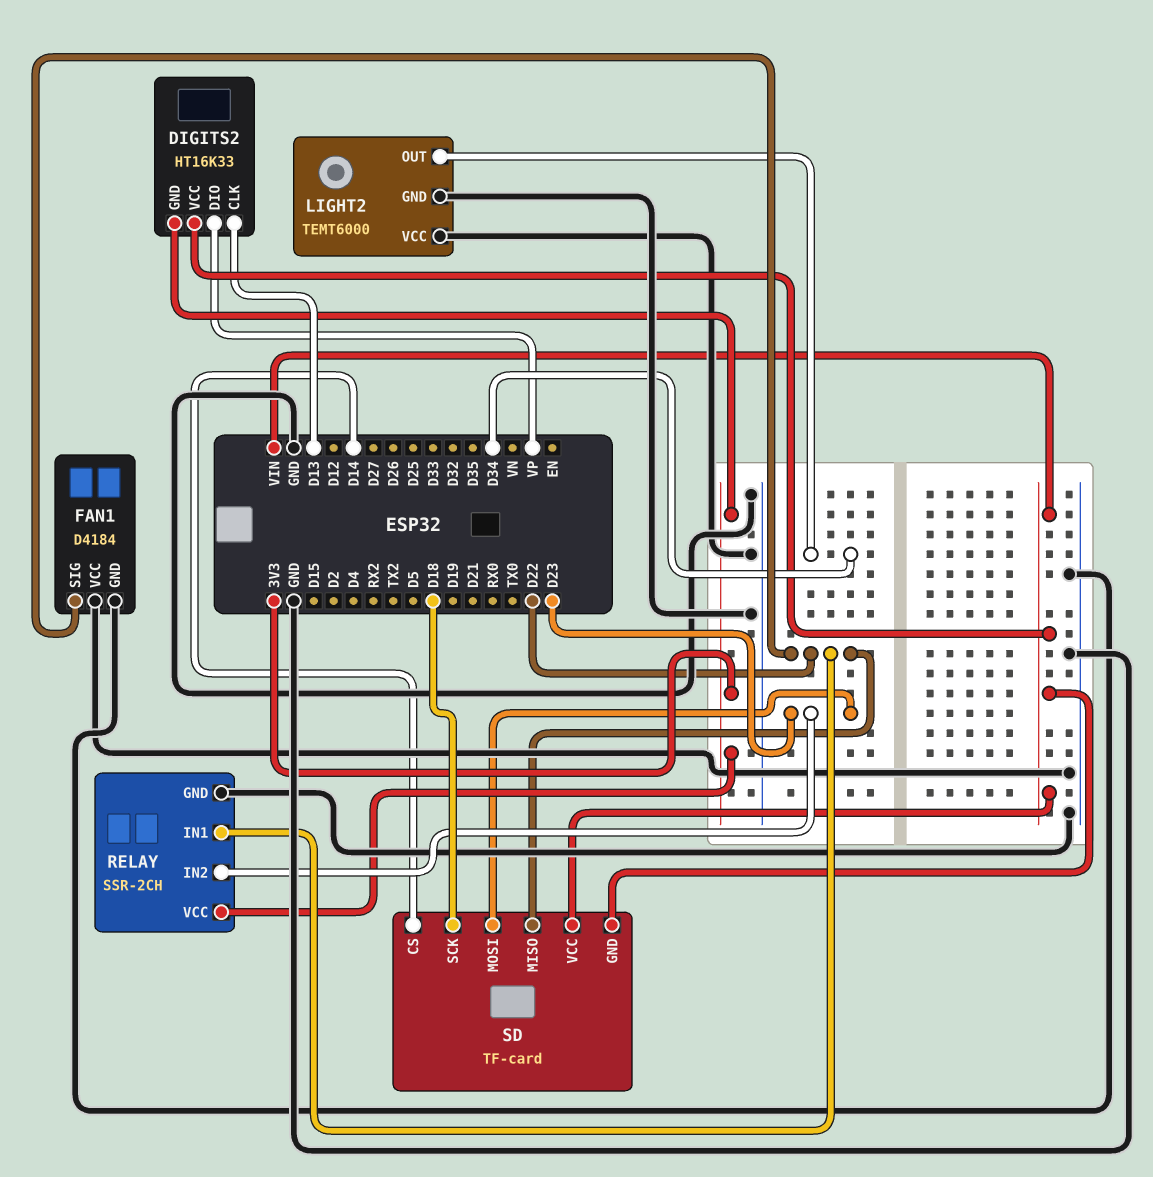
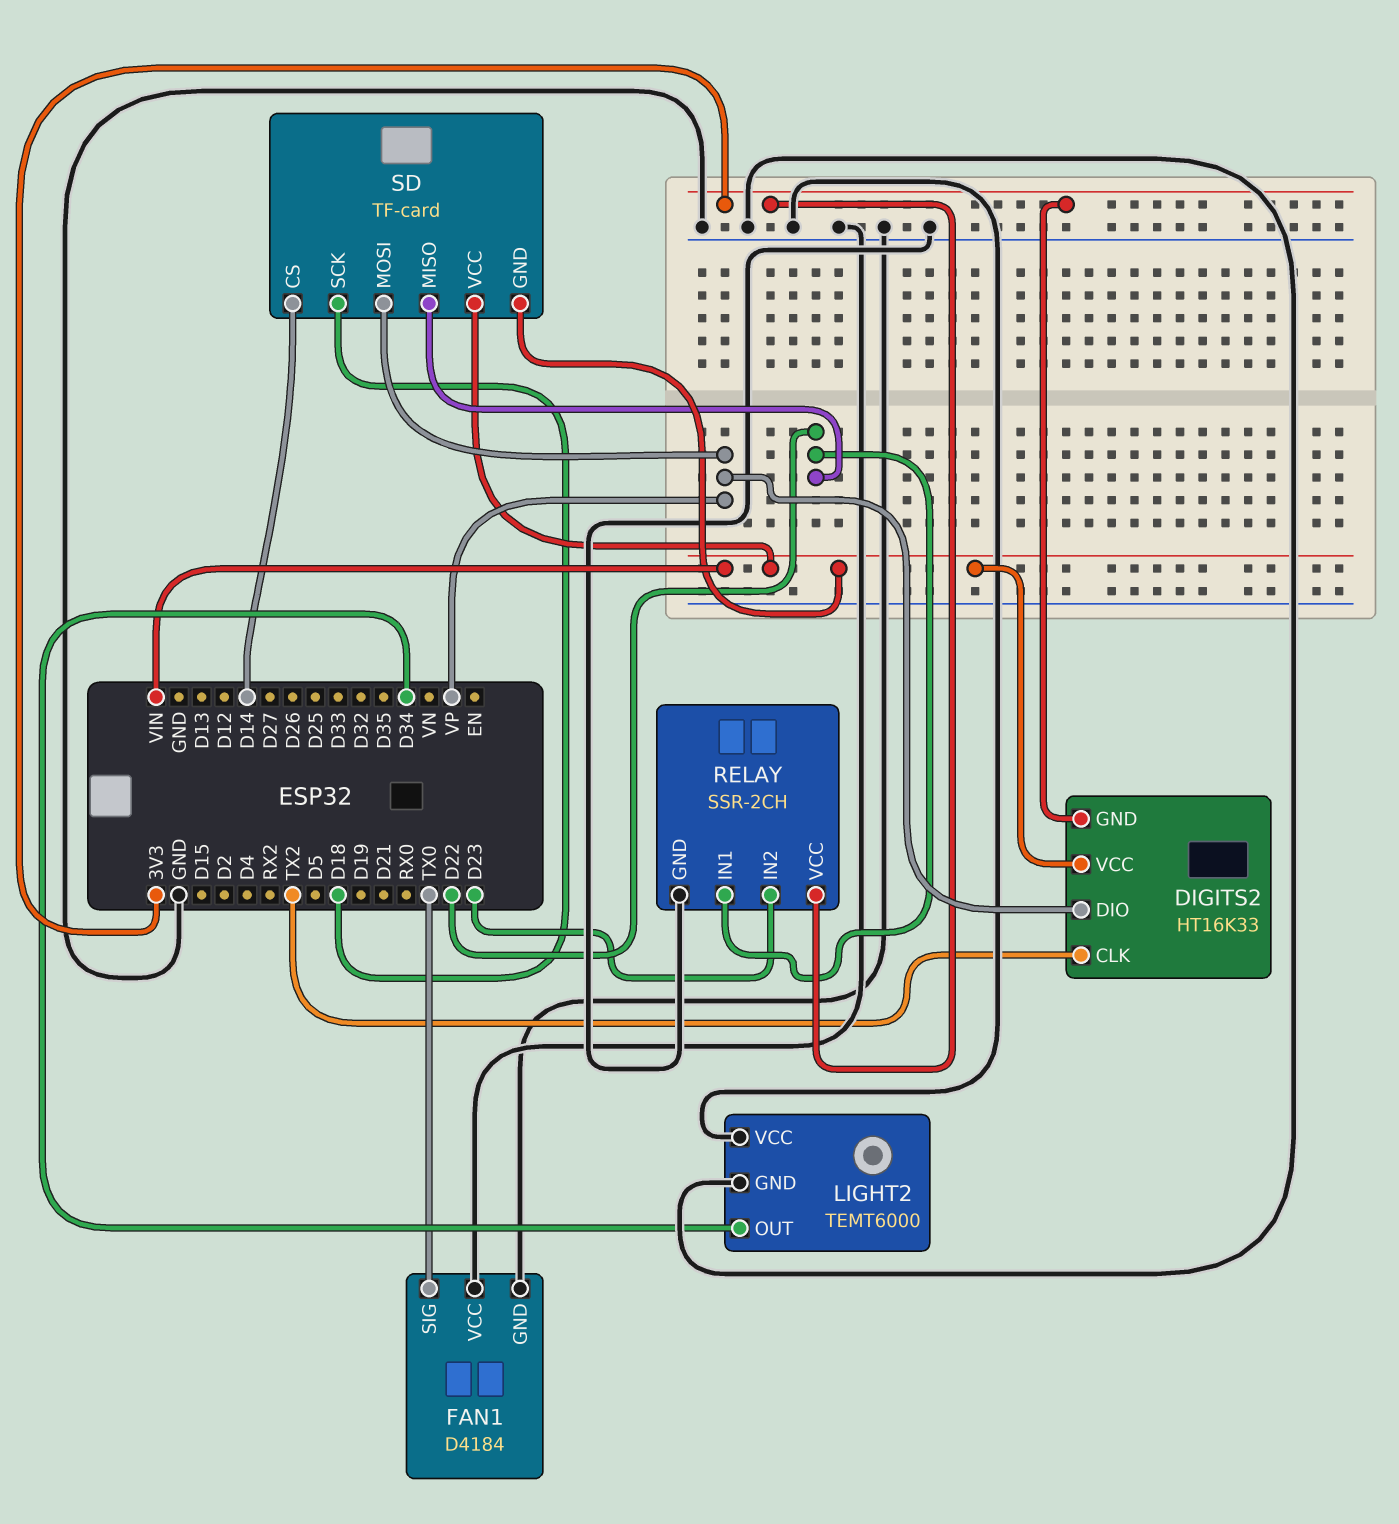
DIGITS2 pin CLK: D13 -> TX2
FAN1 pin SIG: D22 -> TX0
SD pin MOSI: D23 -> VP

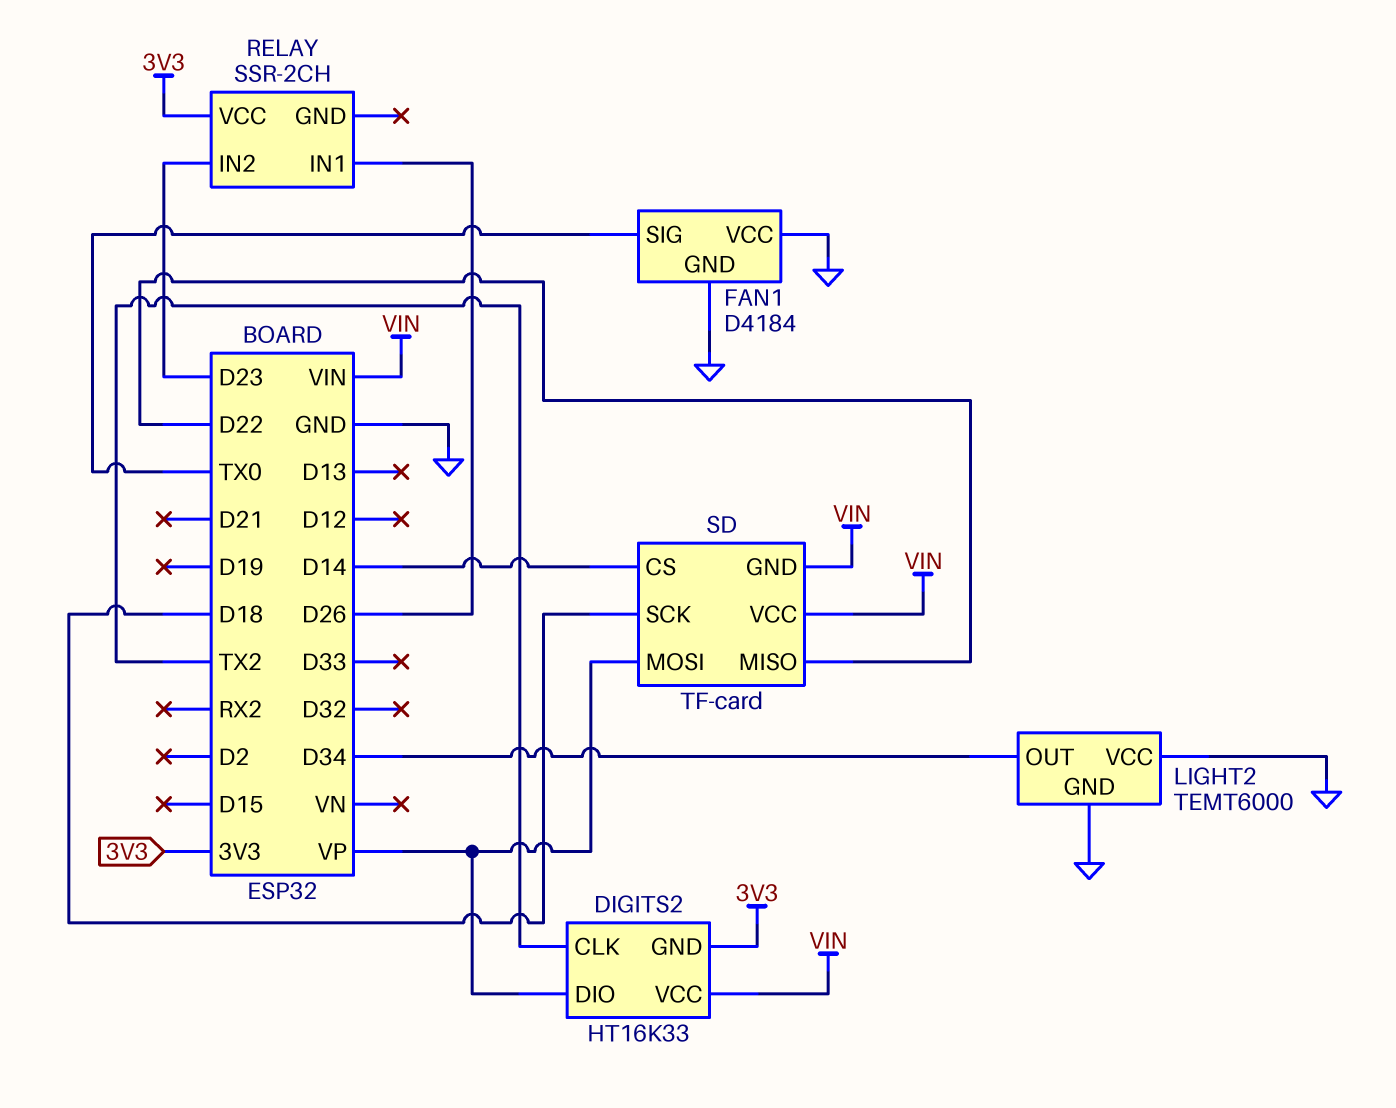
RELAY pin GND: GND -> none
RELAY pin IN1: D22 -> D26

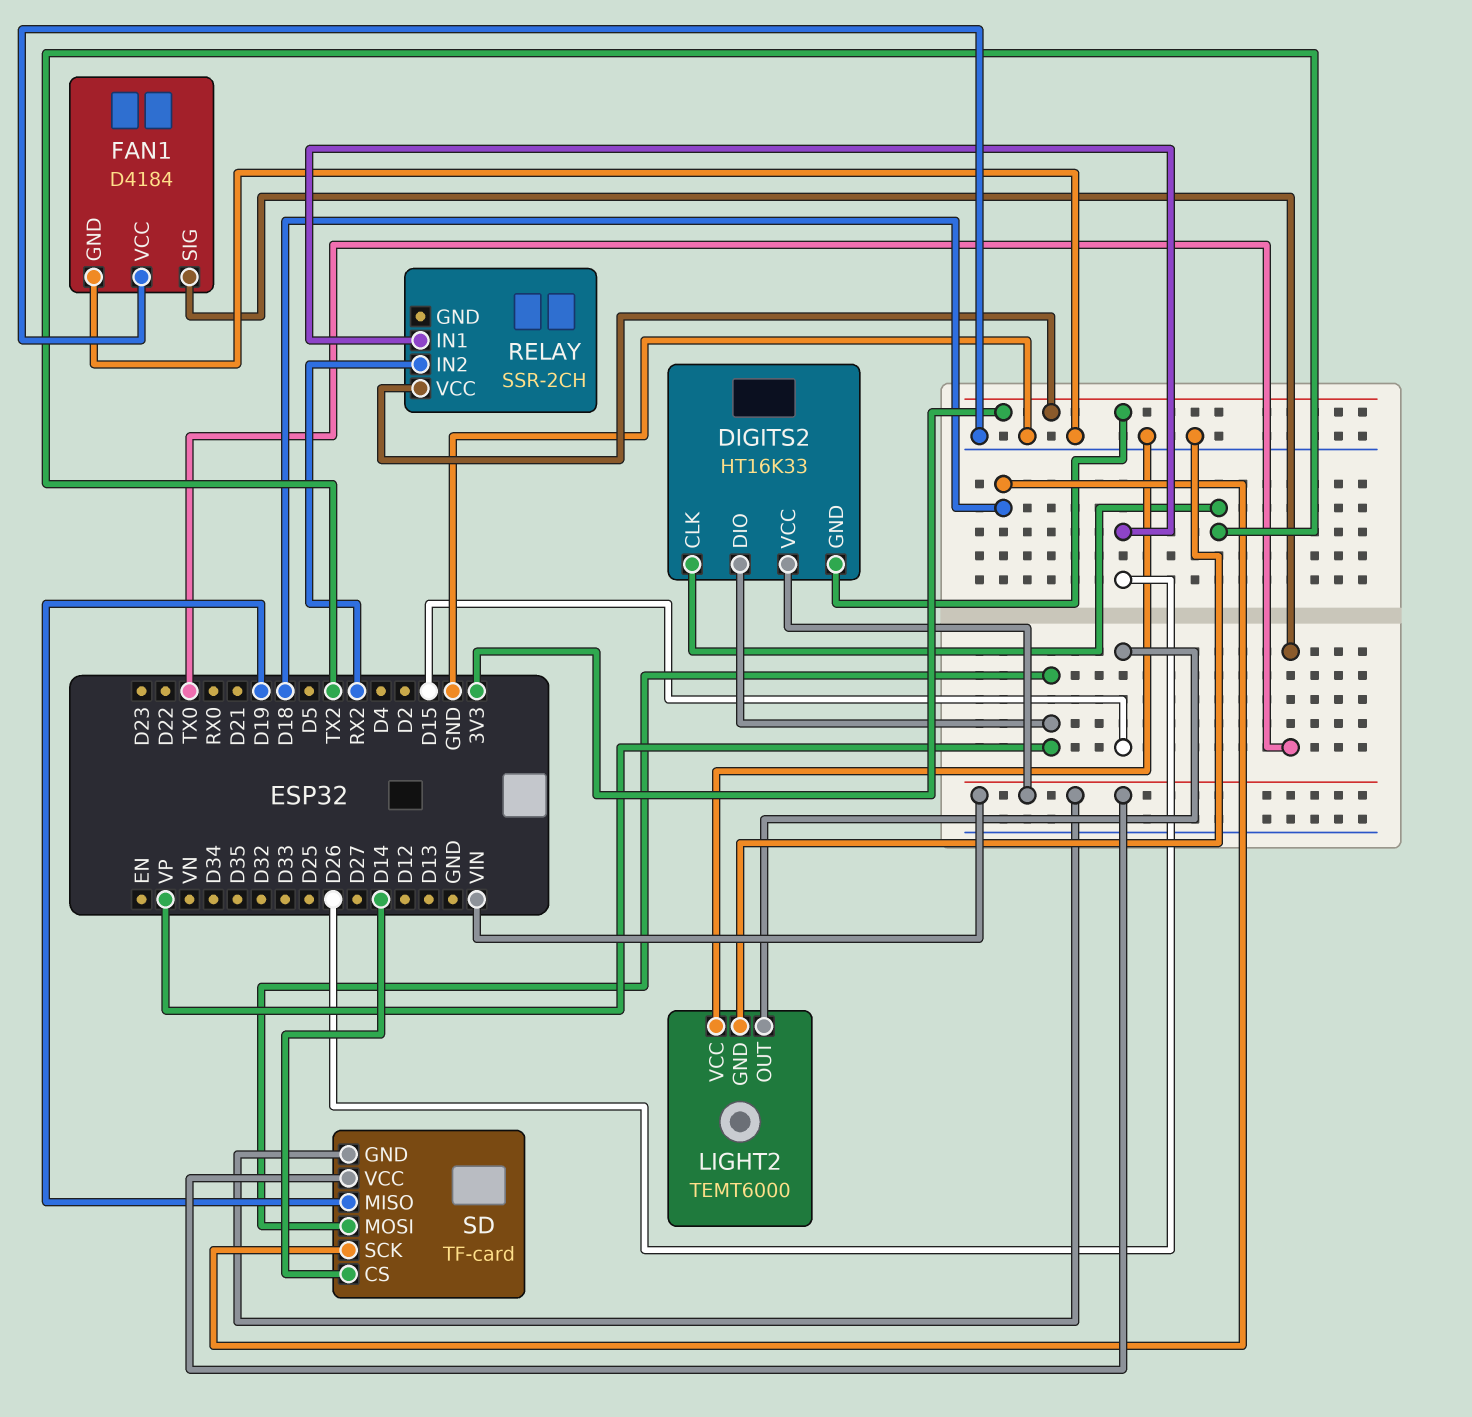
LIGHT2 pin OUT: D34 -> D15
RELAY pin IN2: D23 -> RX2
SD pin MISO: D22 -> D19

